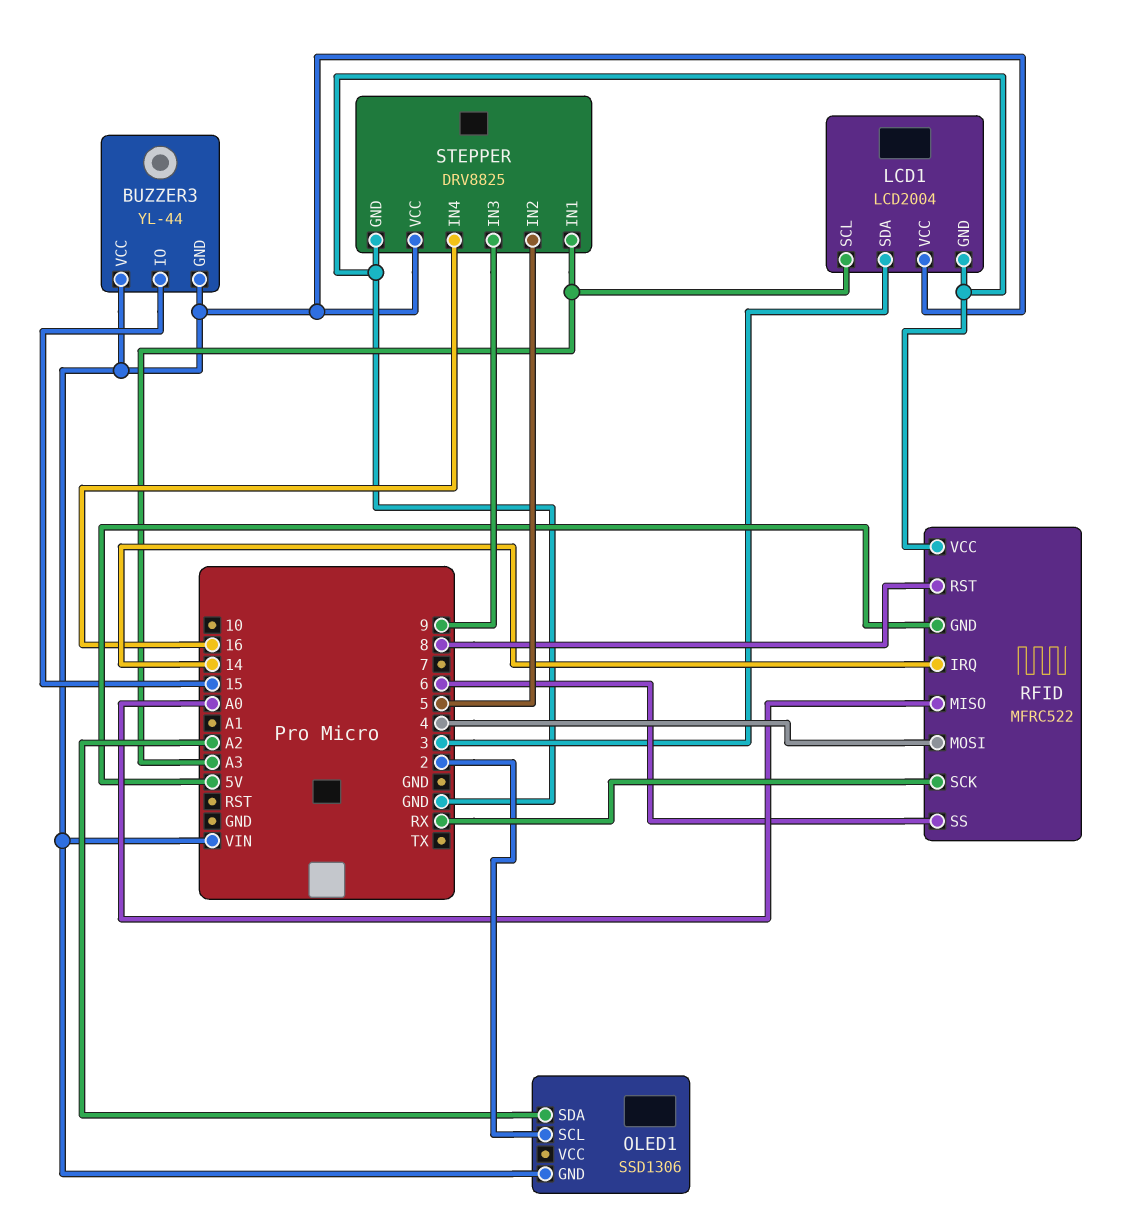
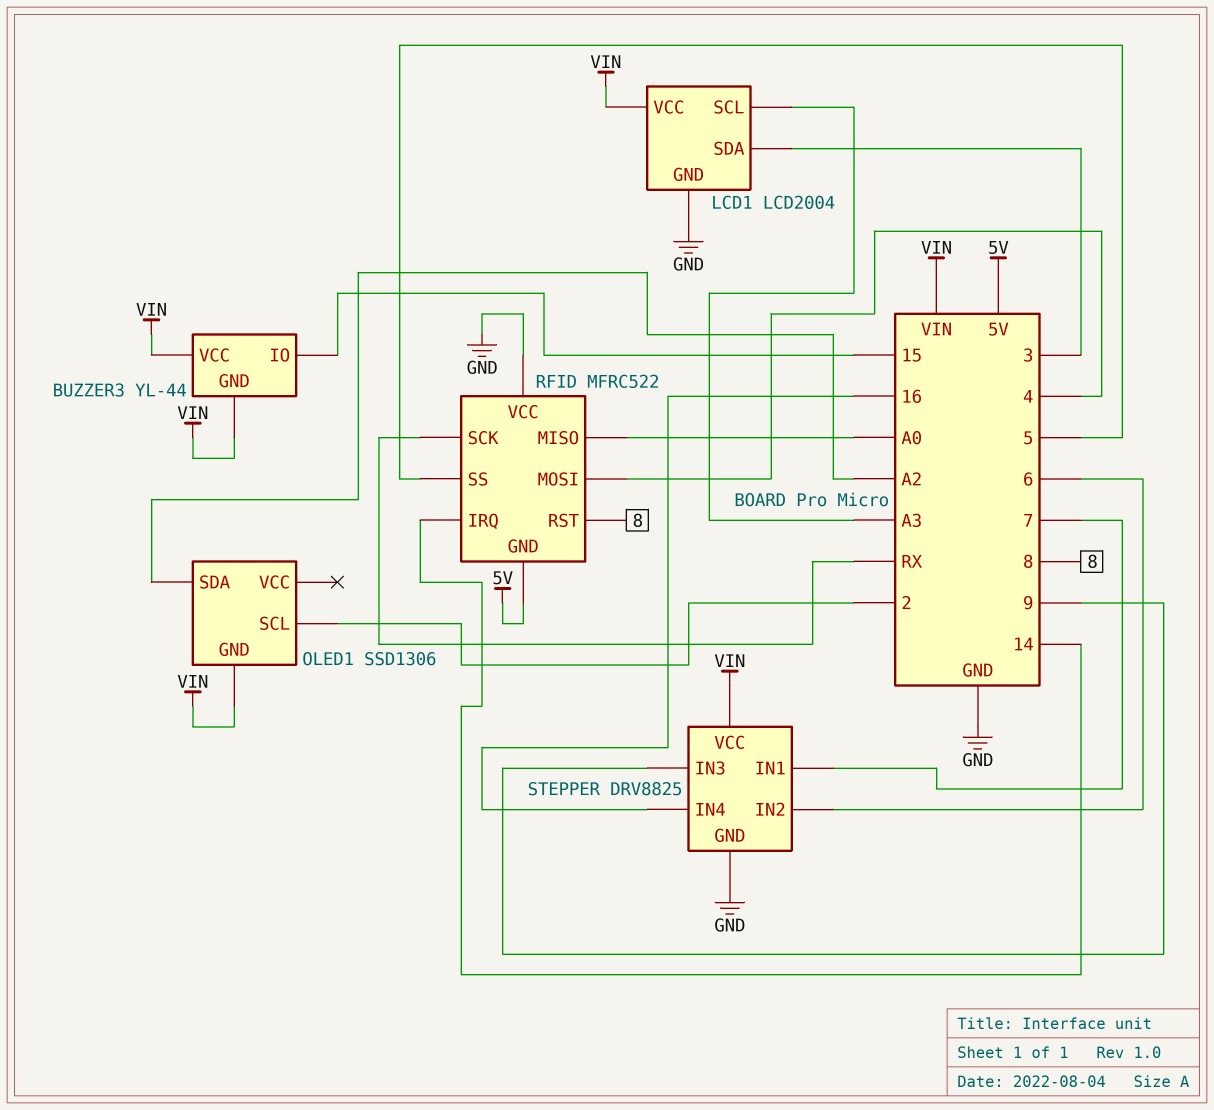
RFID pin SS: 6 -> 5
STEPPER pin IN1: A3 -> 7
STEPPER pin IN2: 5 -> 6

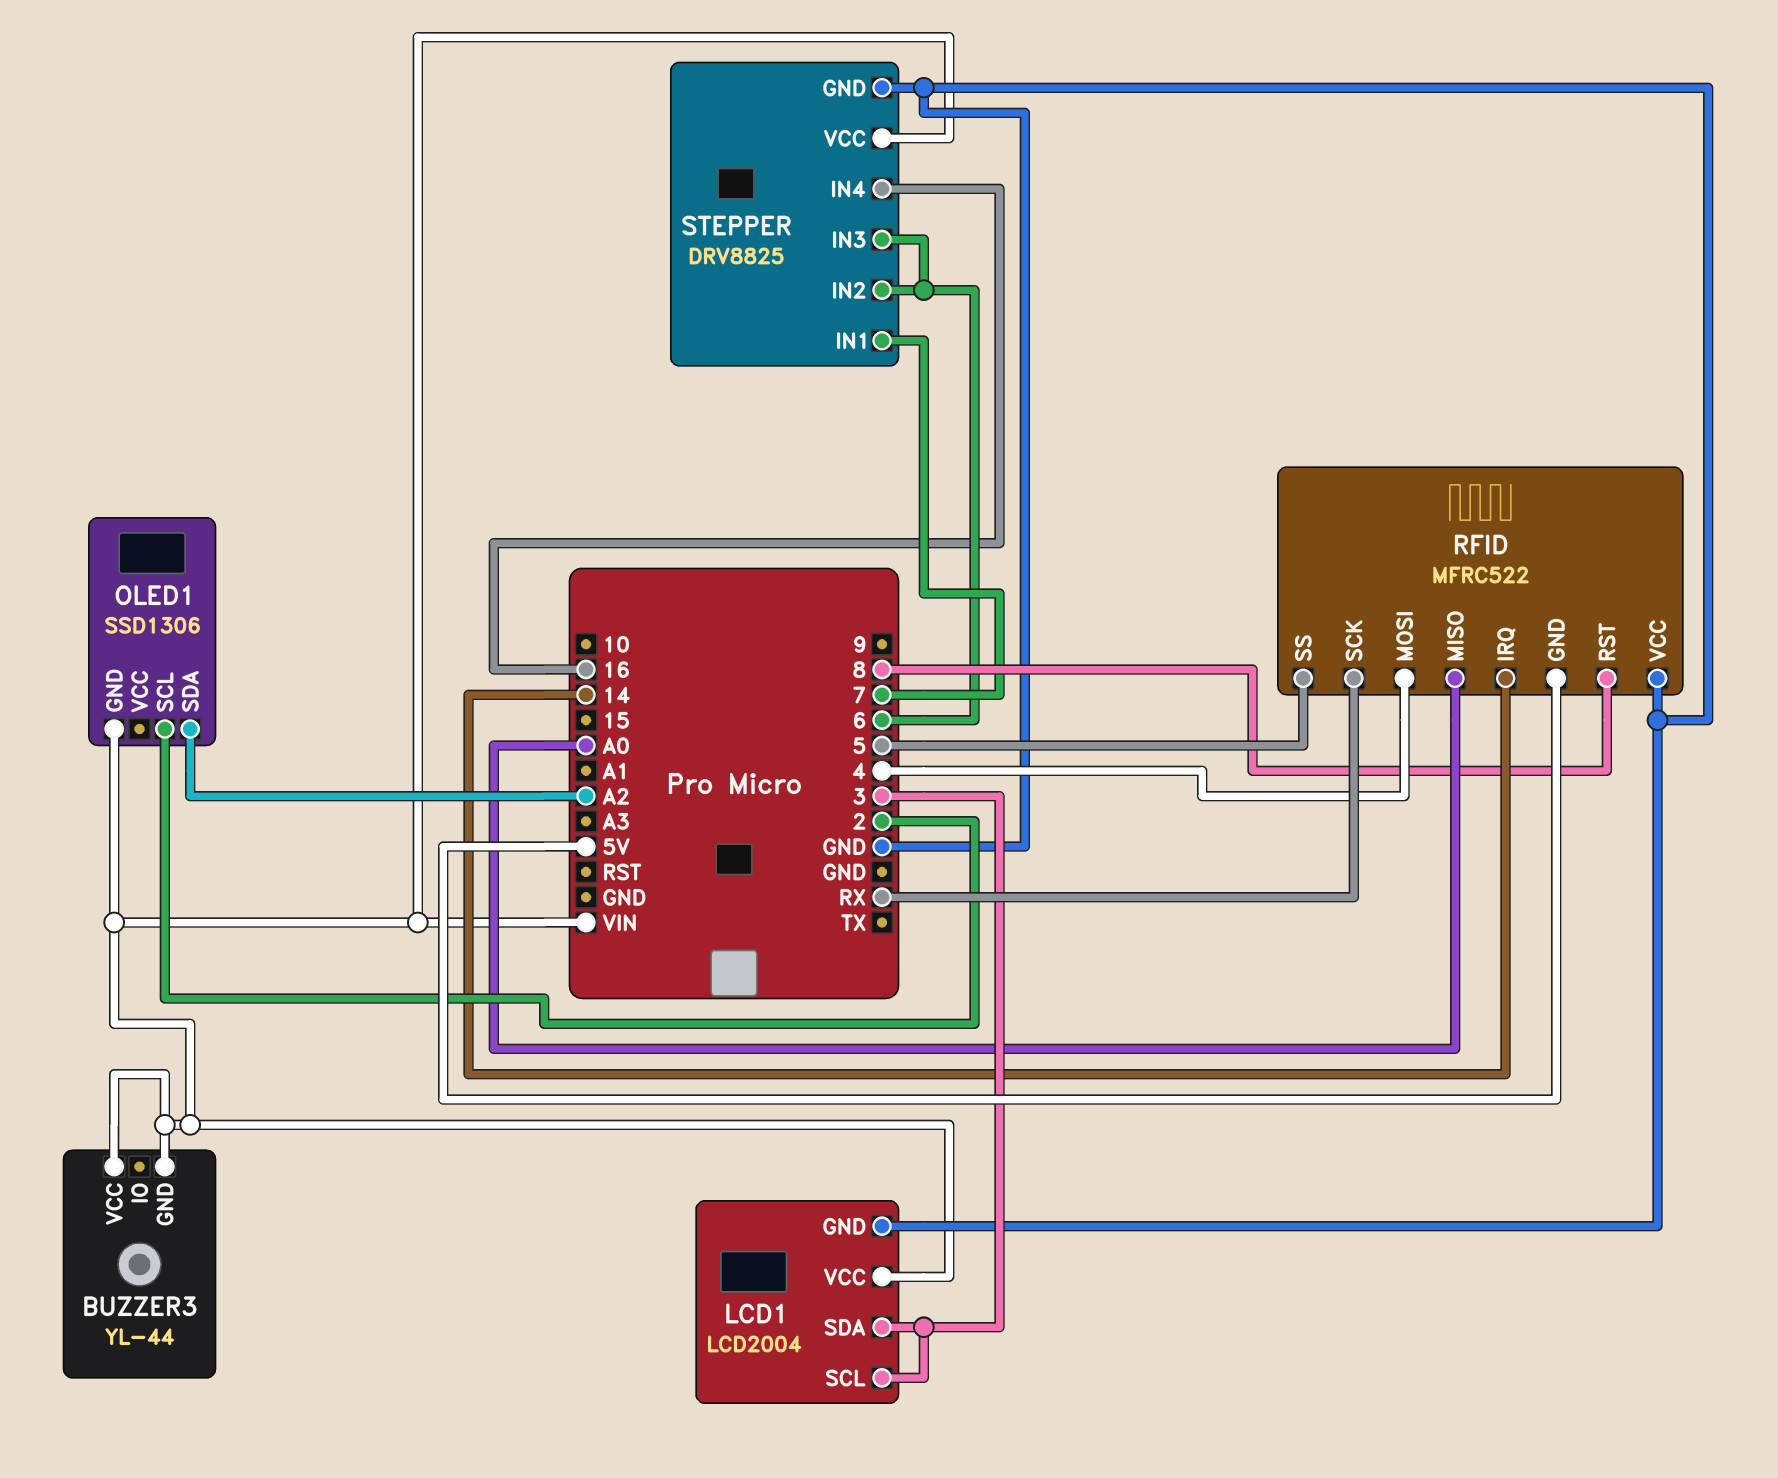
BUZZER3 pin IO: 15 -> none
LCD1 pin SCL: A3 -> 3
STEPPER pin IN3: 9 -> 6

